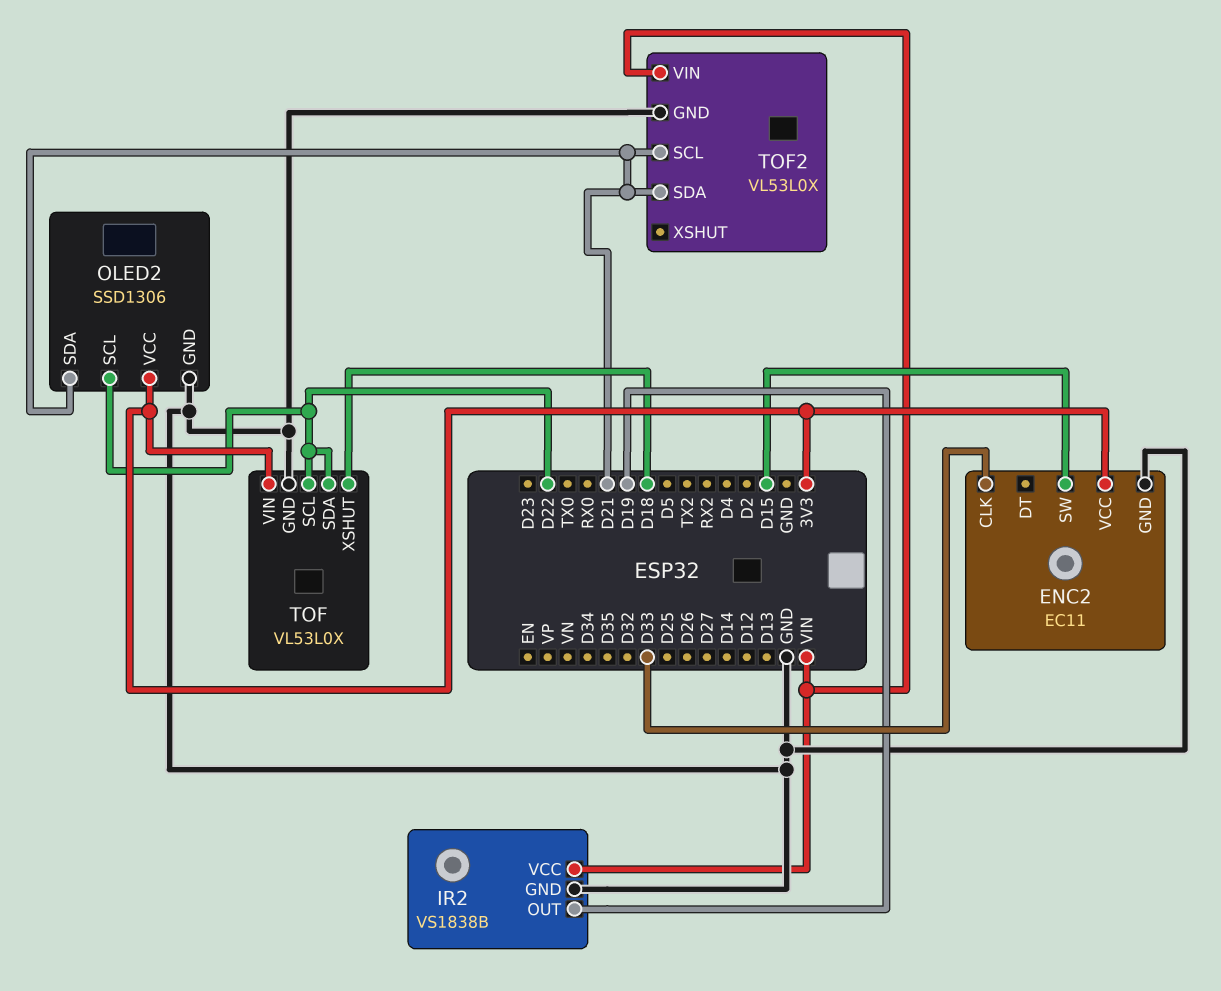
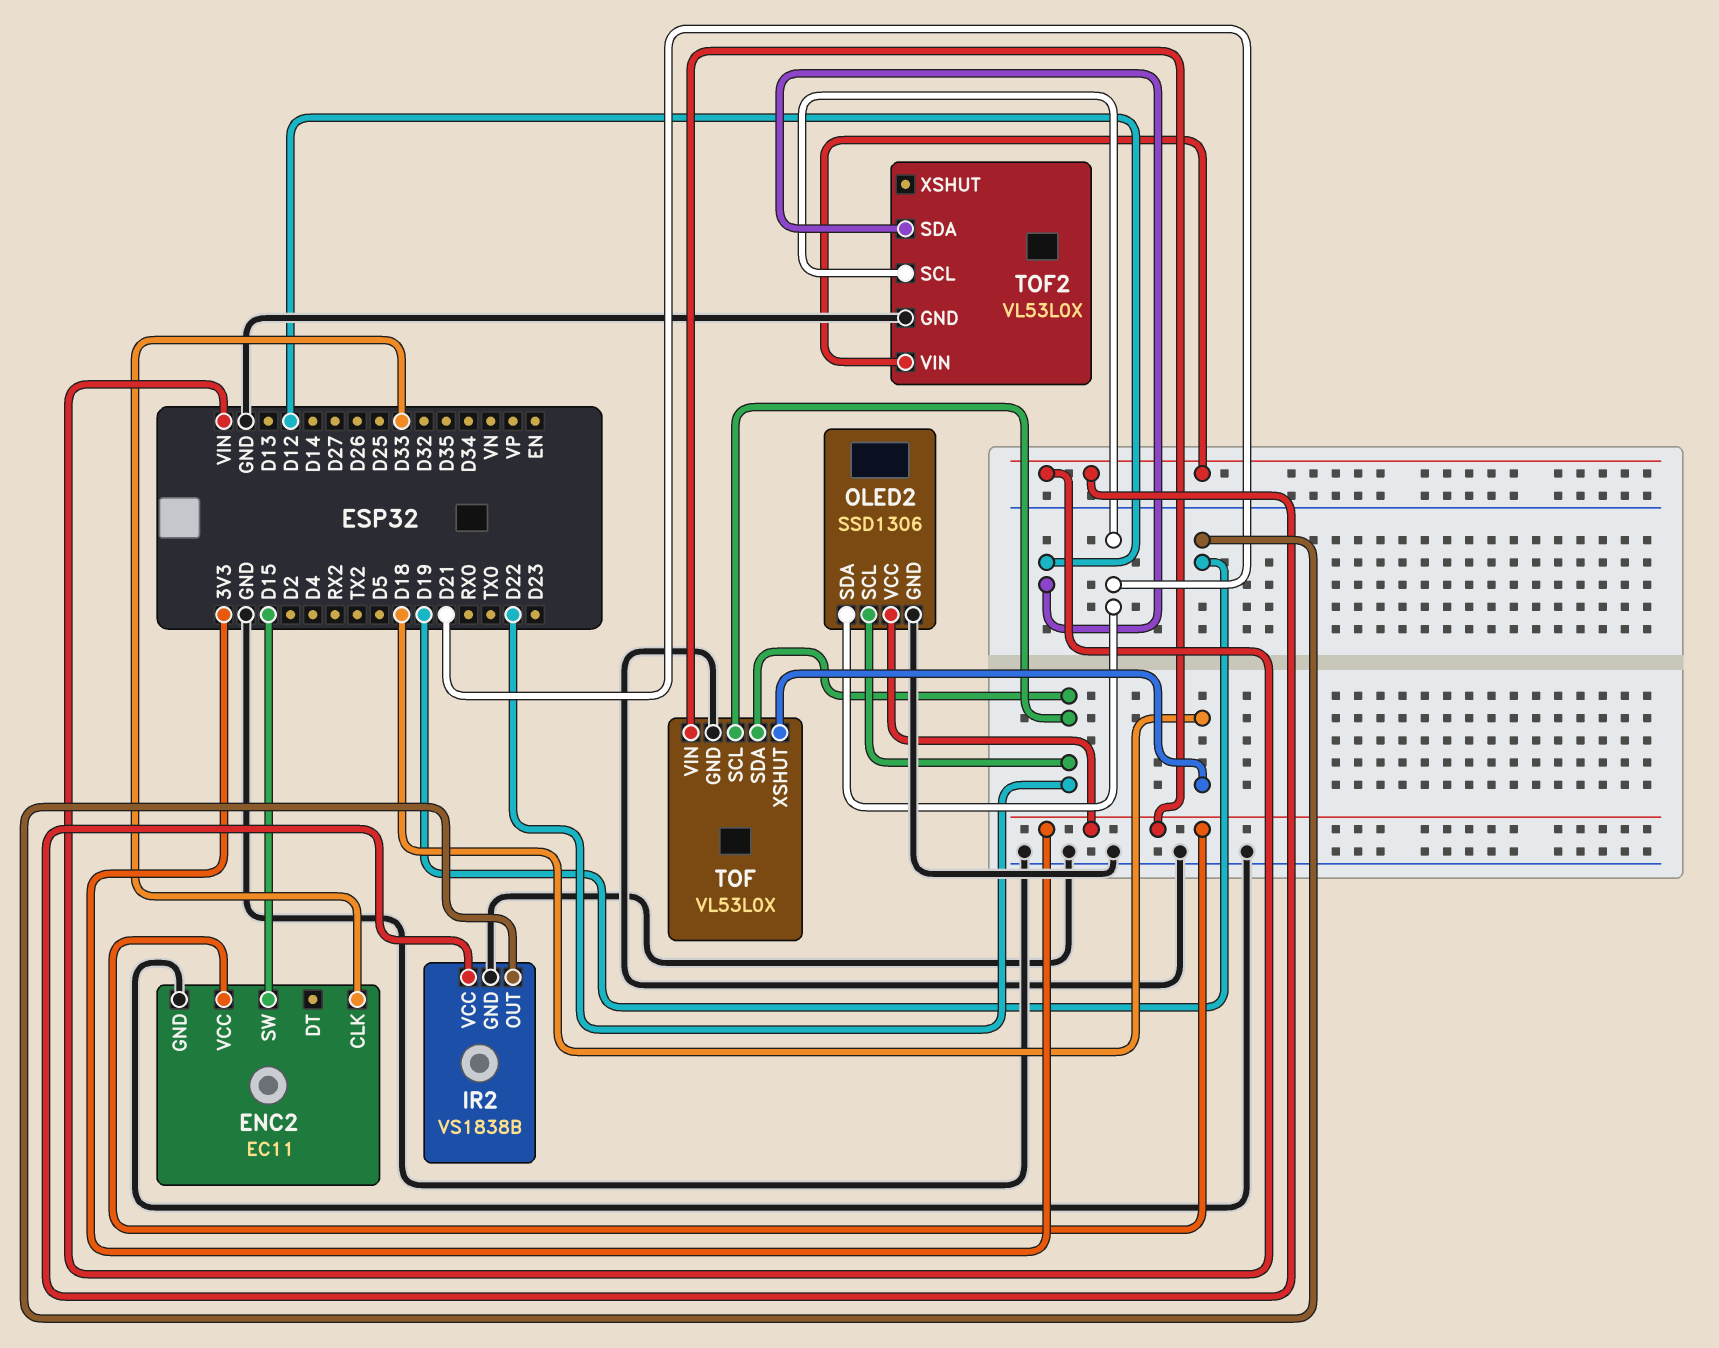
TOF2 pin SDA: D21 -> D12

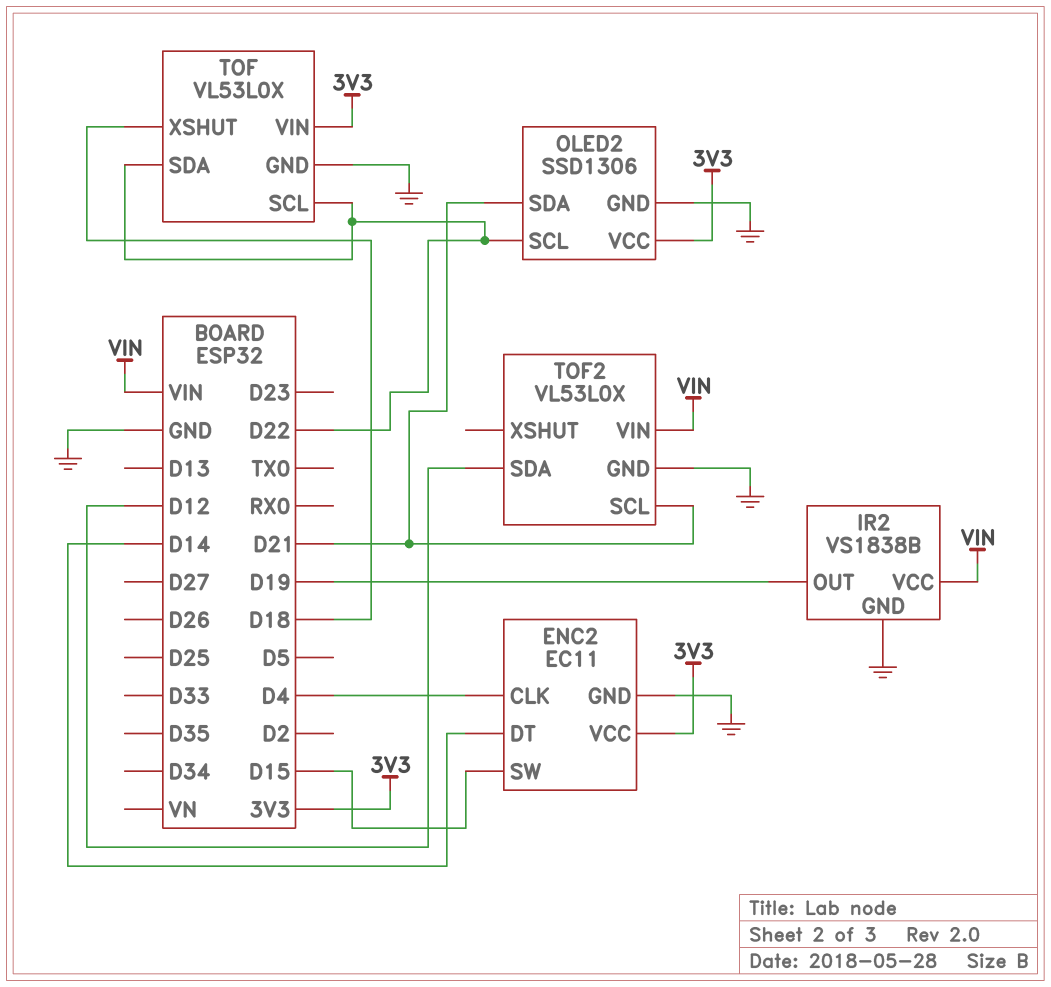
ENC2 pin CLK: D33 -> D4
ENC2 pin DT: none -> D14

